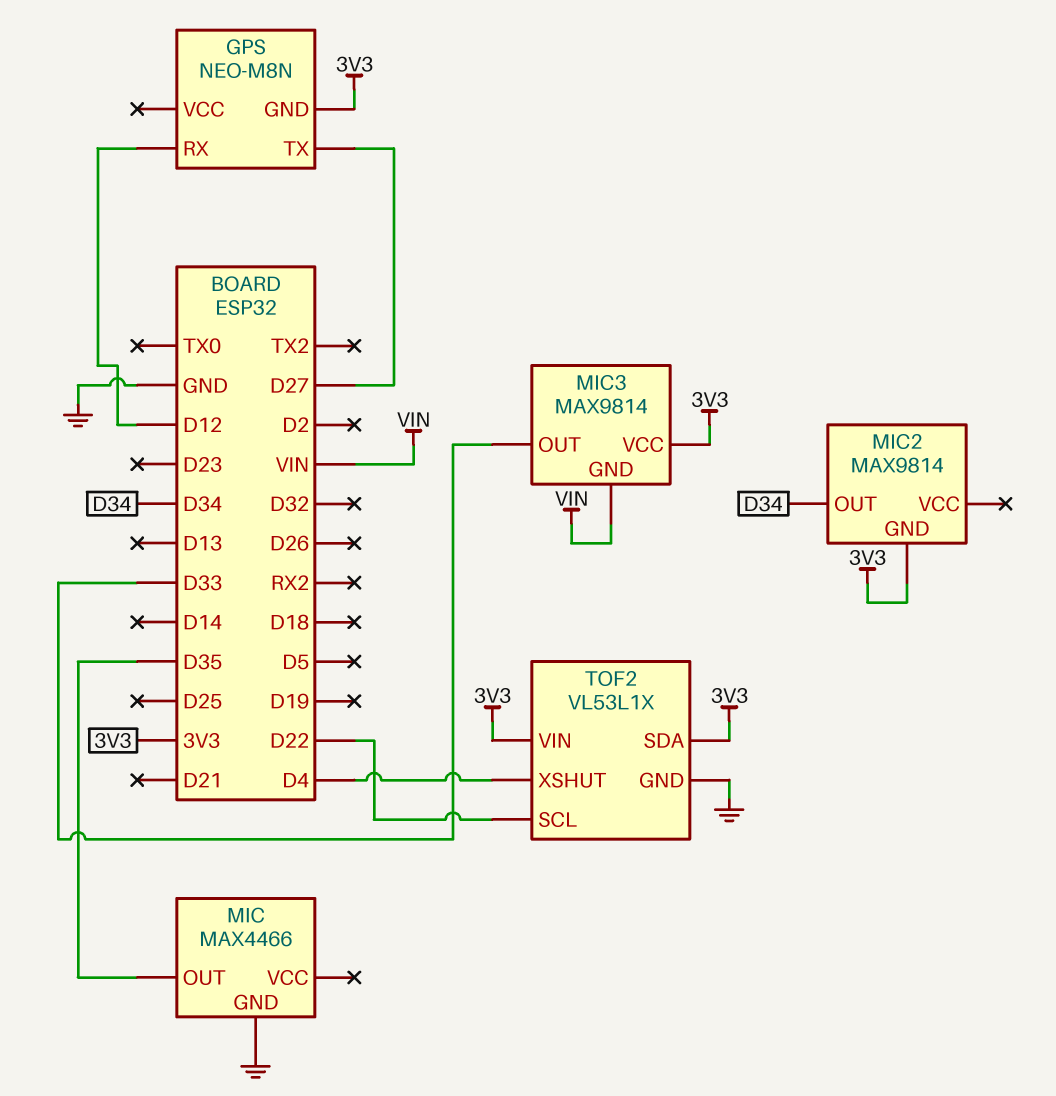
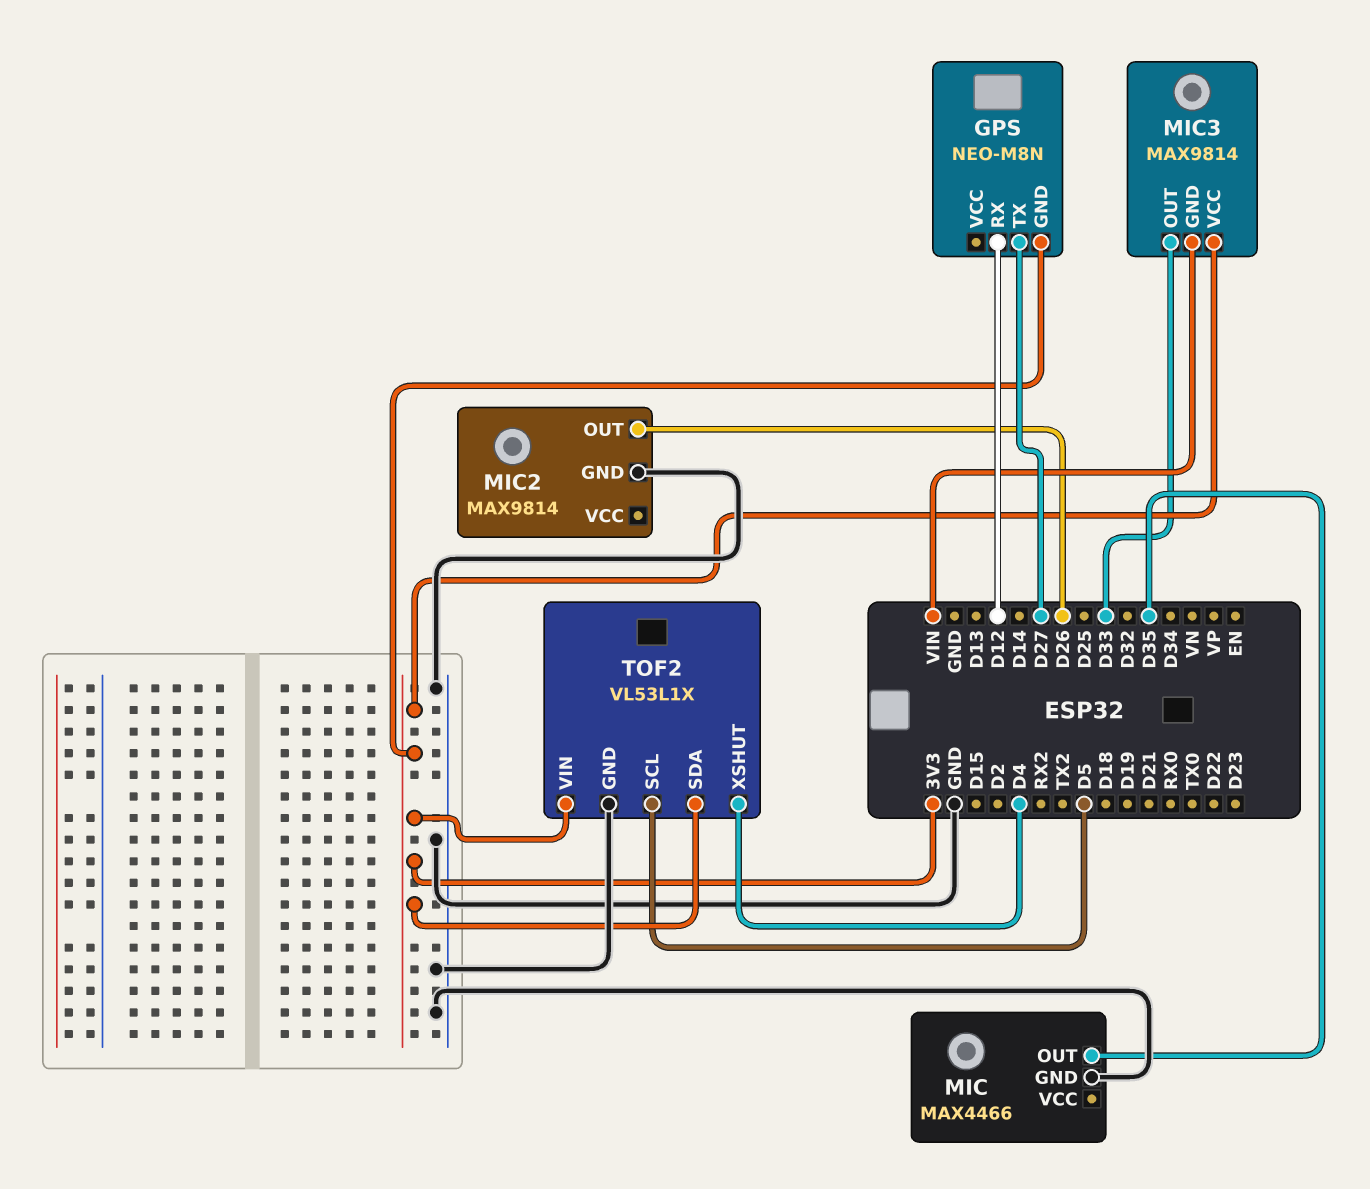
MIC2 pin GND: 3V3 -> GND
MIC2 pin OUT: D34 -> D26
TOF2 pin SCL: D22 -> D5

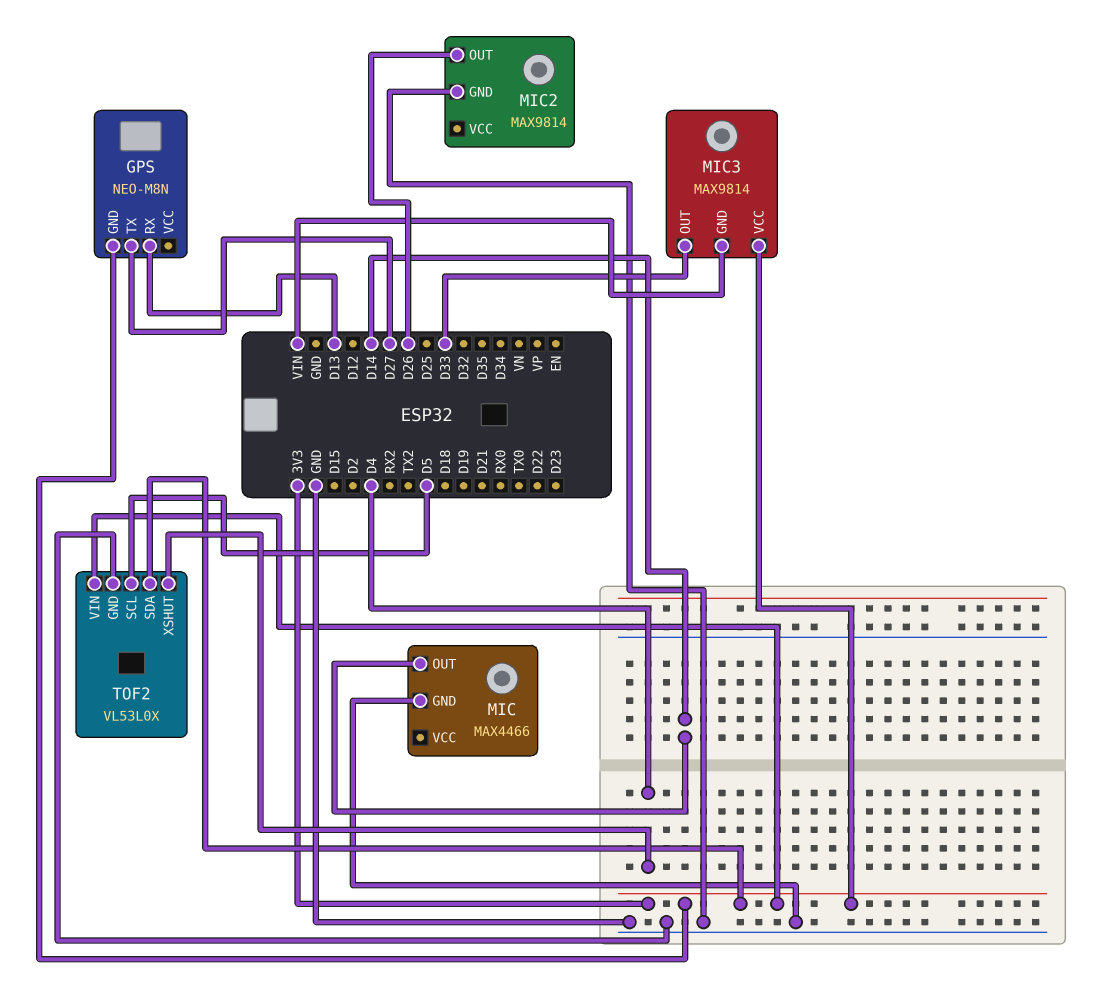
GPS pin RX: D12 -> D13
MIC pin OUT: D35 -> D14
TOF2: VL53L1X -> VL53L0X

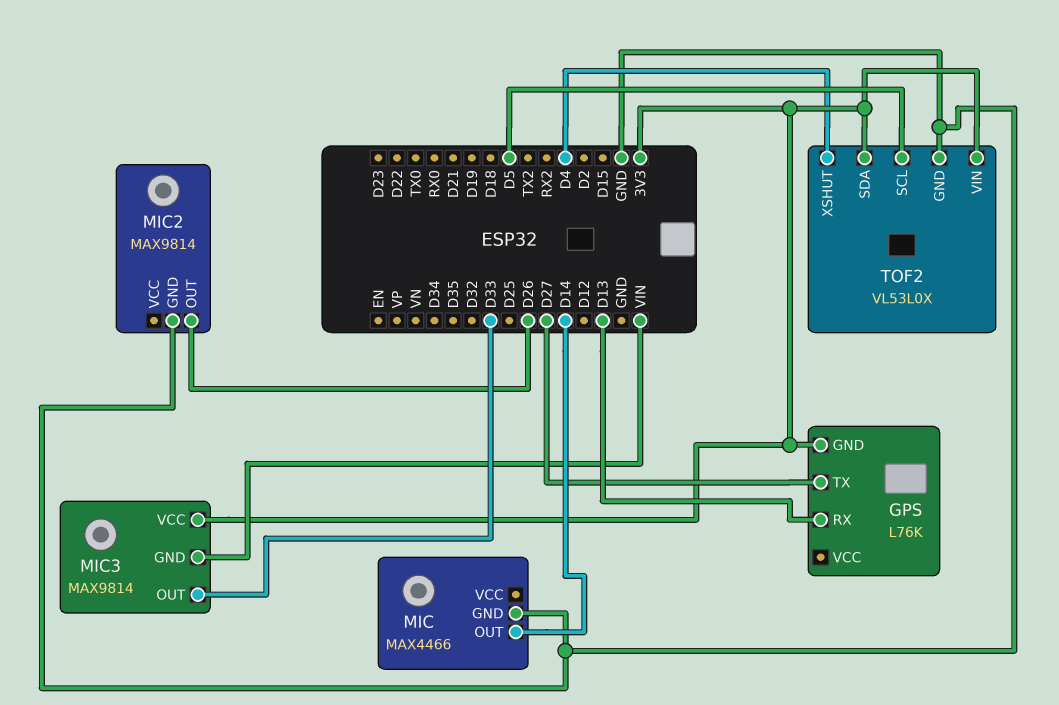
GPS: NEO-M8N -> L76K

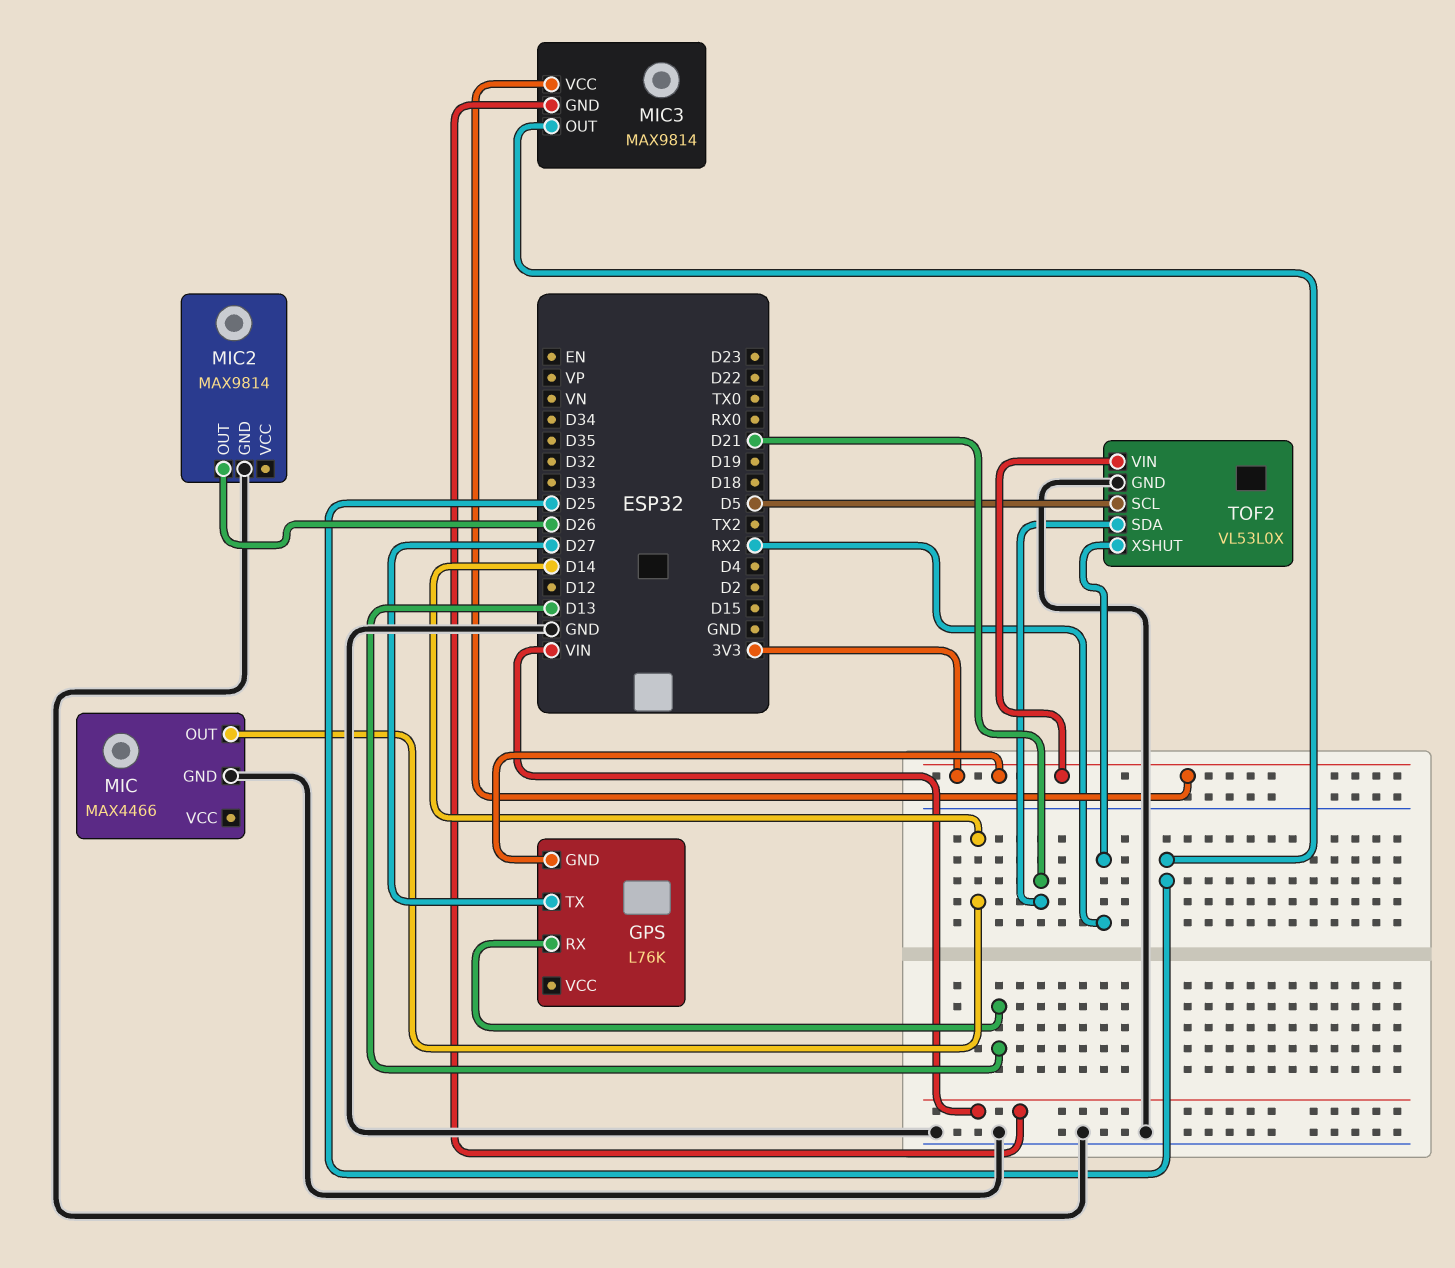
MIC3 pin OUT: D33 -> D25
TOF2 pin SDA: 3V3 -> D21
TOF2 pin XSHUT: D4 -> RX2

